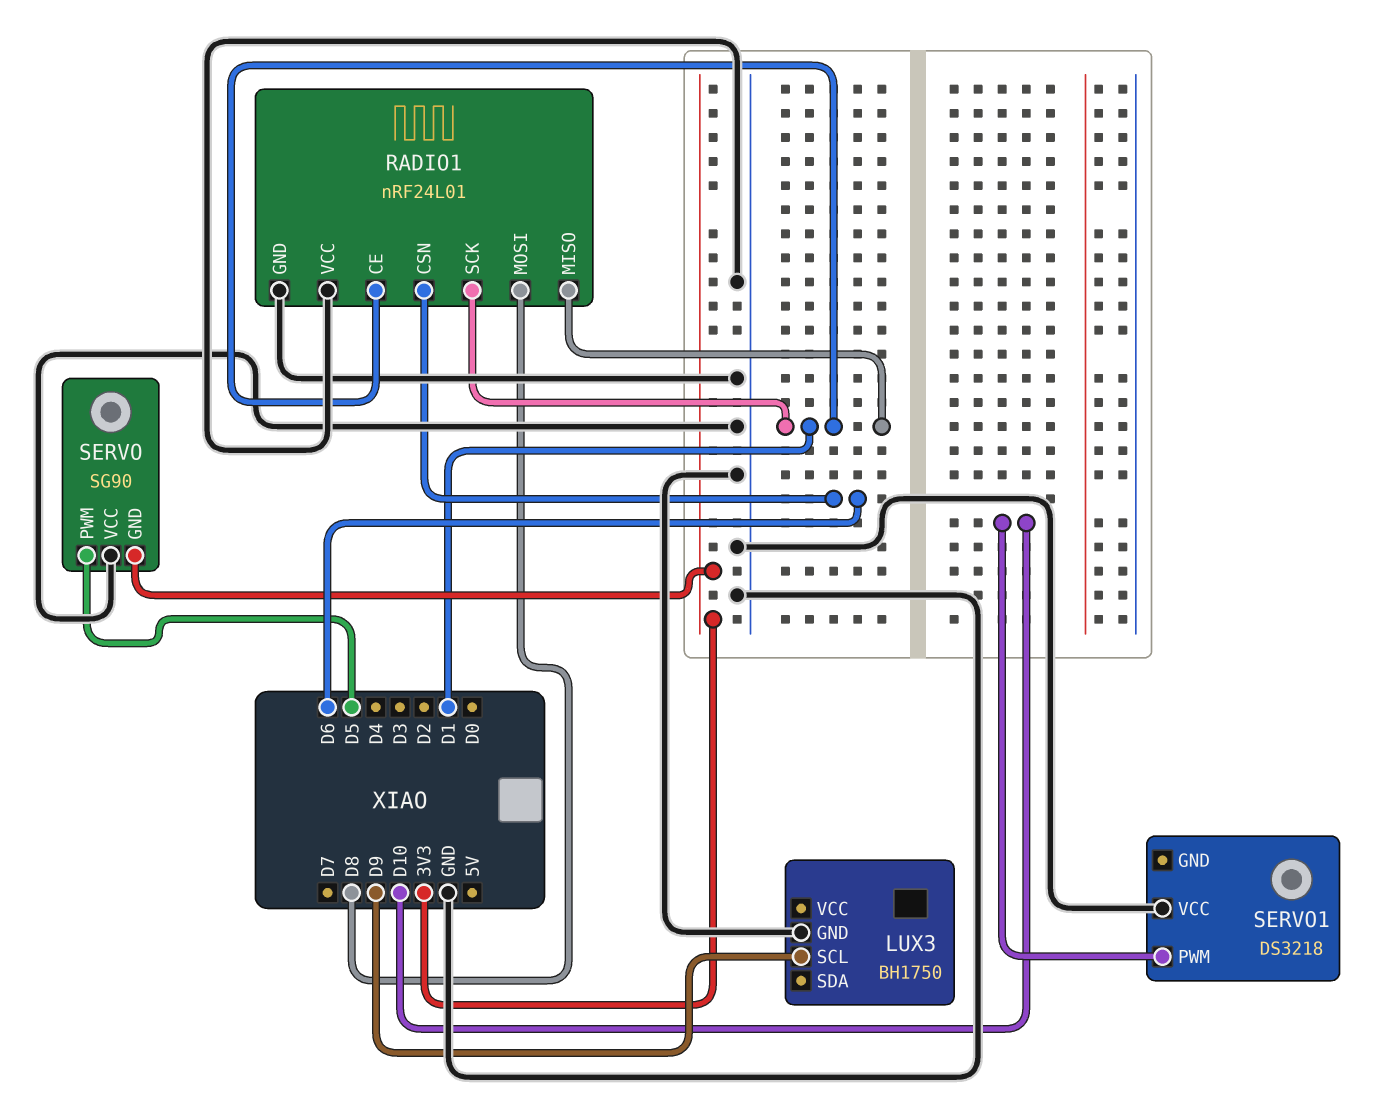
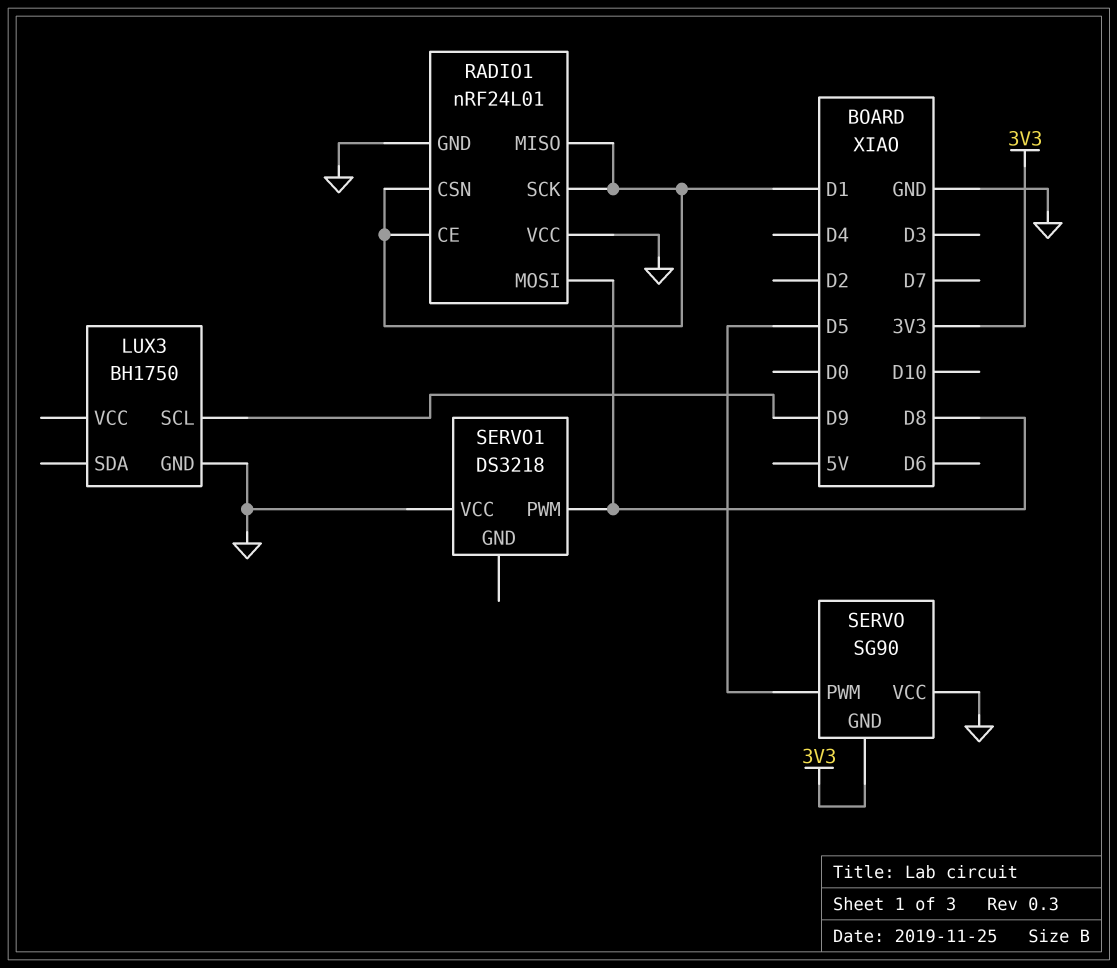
RADIO1 pin CSN: D6 -> D1
SERVO1 pin PWM: D10 -> D8

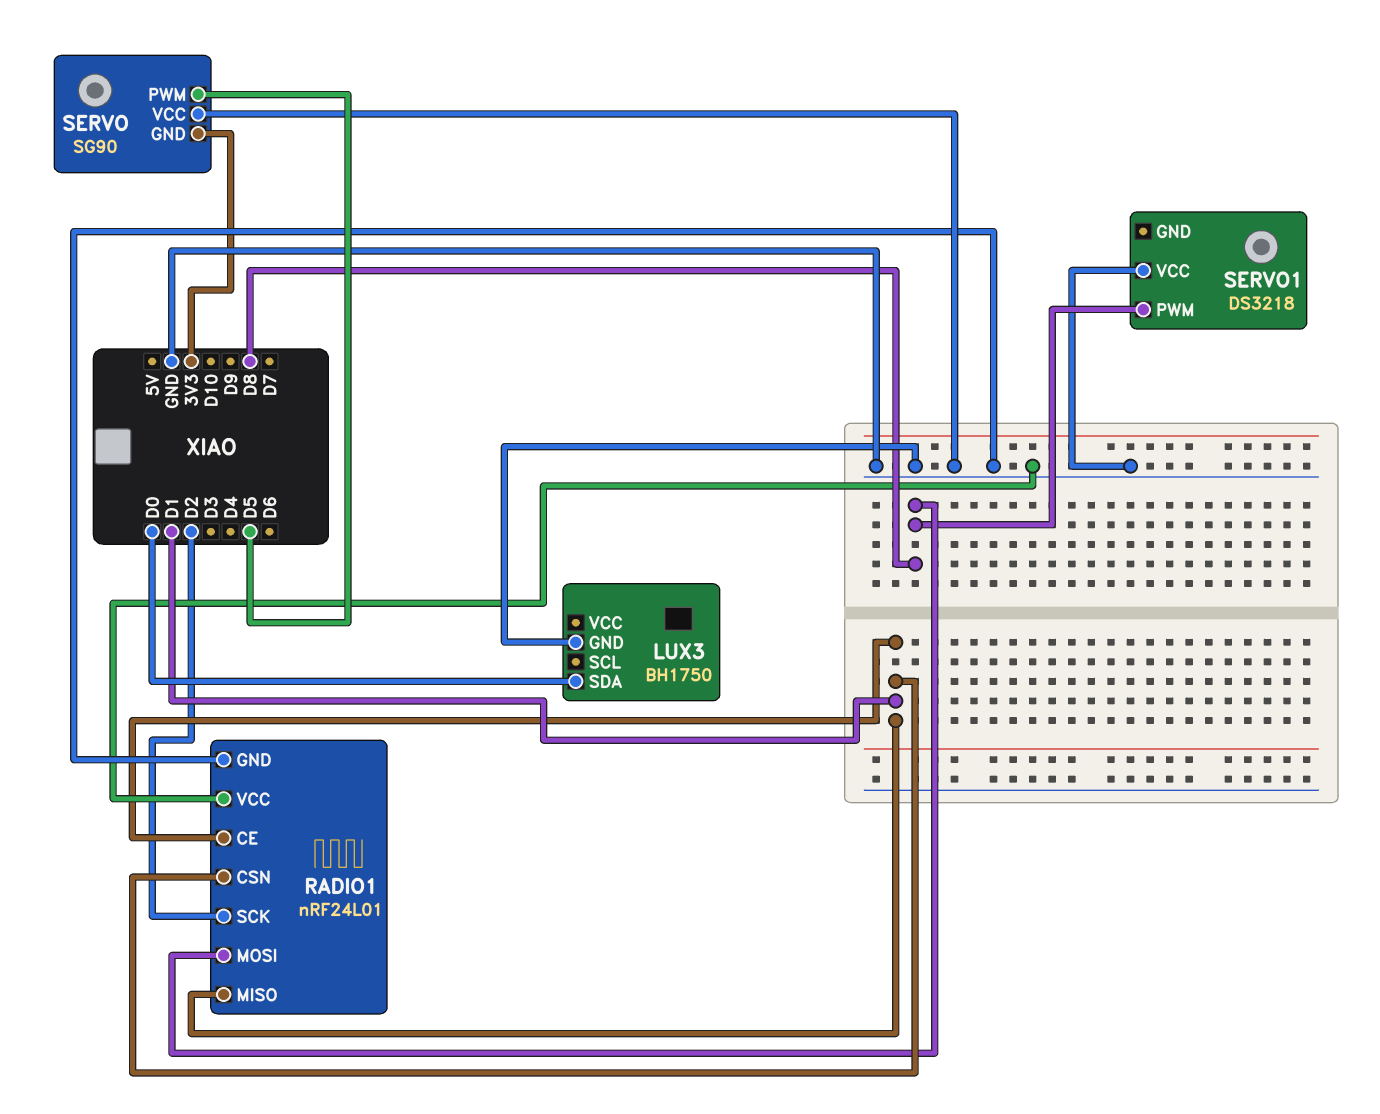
LUX3 pin SCL: D9 -> none
LUX3 pin SDA: none -> D0
RADIO1 pin SCK: D1 -> D2

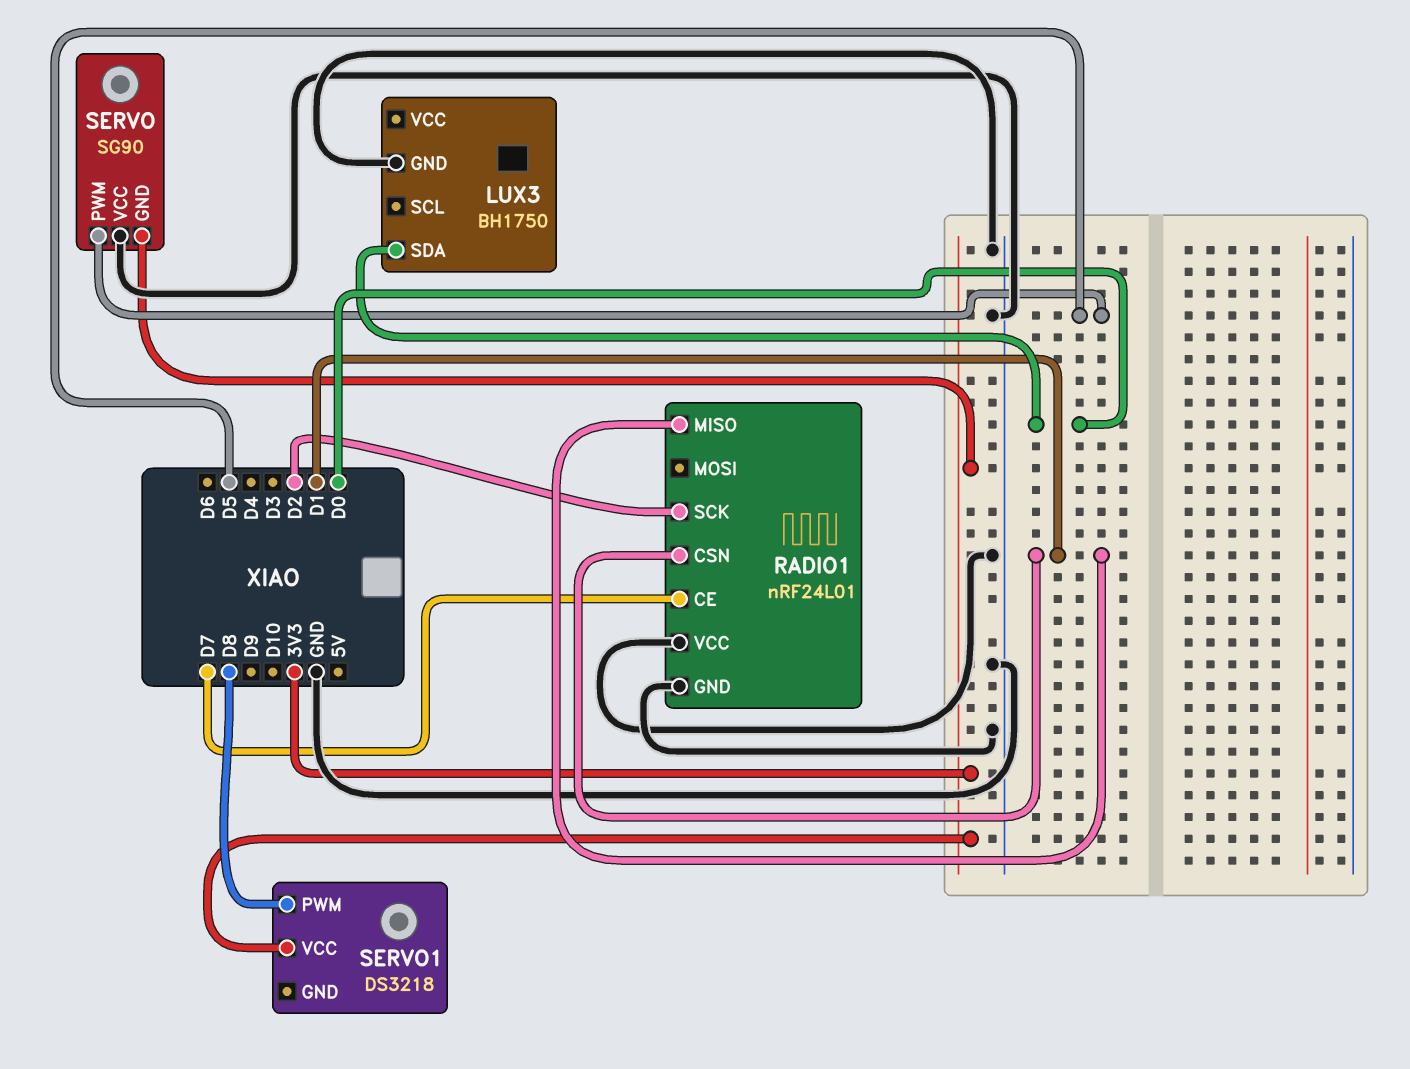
RADIO1 pin CE: D1 -> D7
RADIO1 pin MOSI: D8 -> none
SERVO1 pin VCC: GND -> 3V3

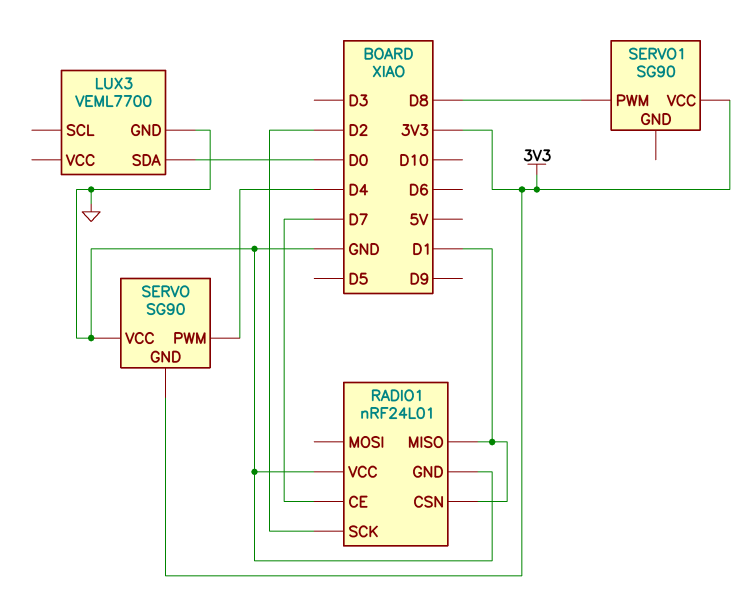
LUX3: BH1750 -> VEML7700
SERVO pin PWM: D5 -> D4
SERVO1: DS3218 -> SG90

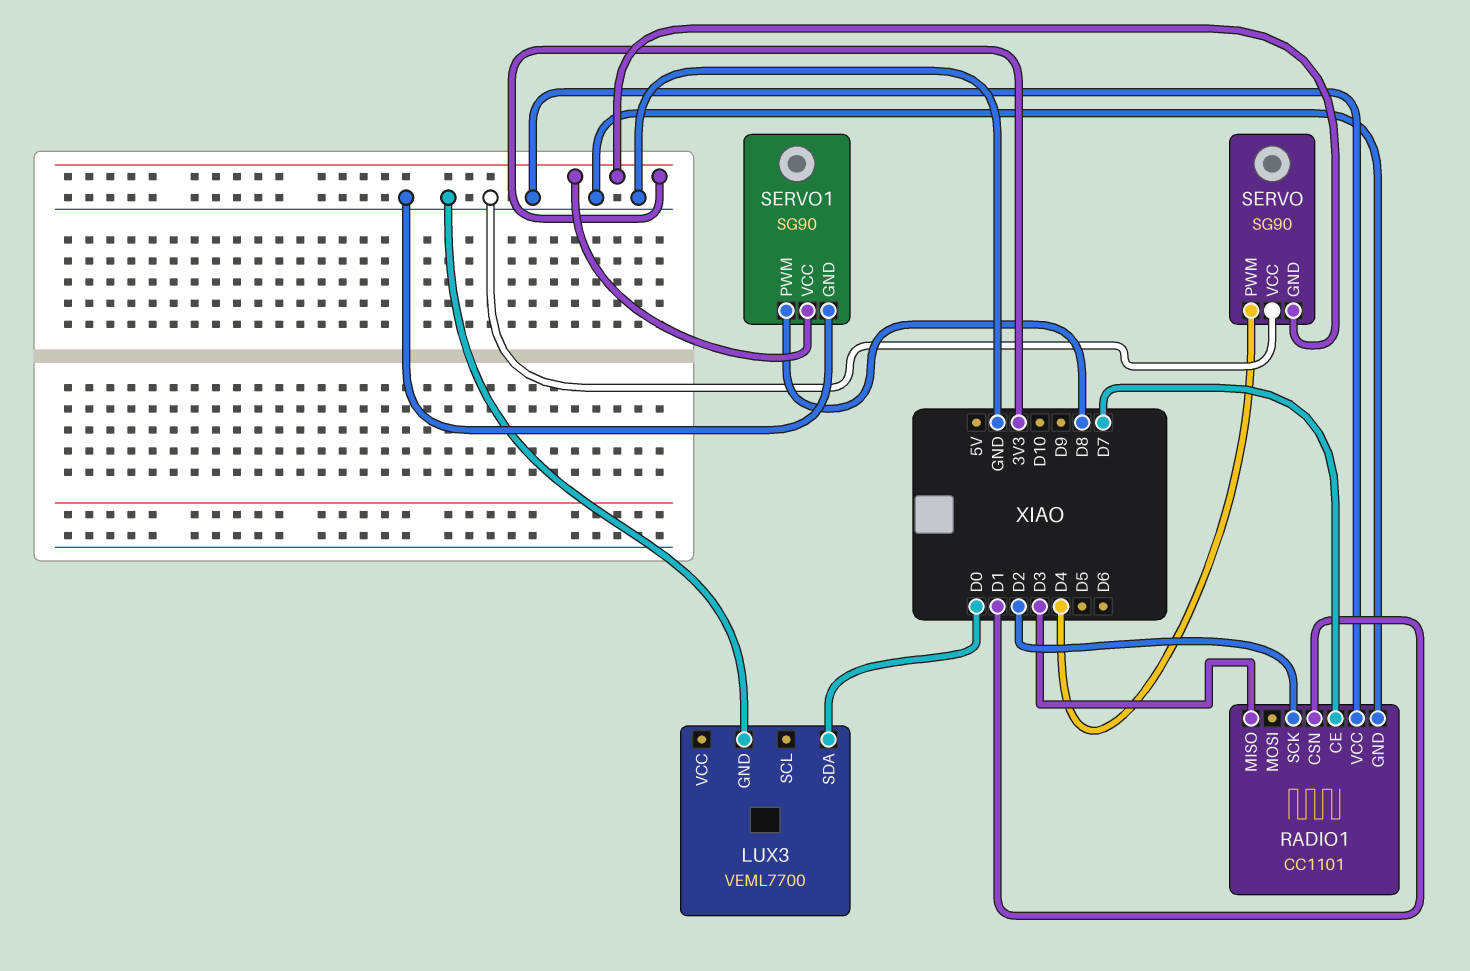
RADIO1: nRF24L01 -> CC1101
RADIO1 pin MISO: D1 -> D3
SERVO1 pin GND: none -> GND

